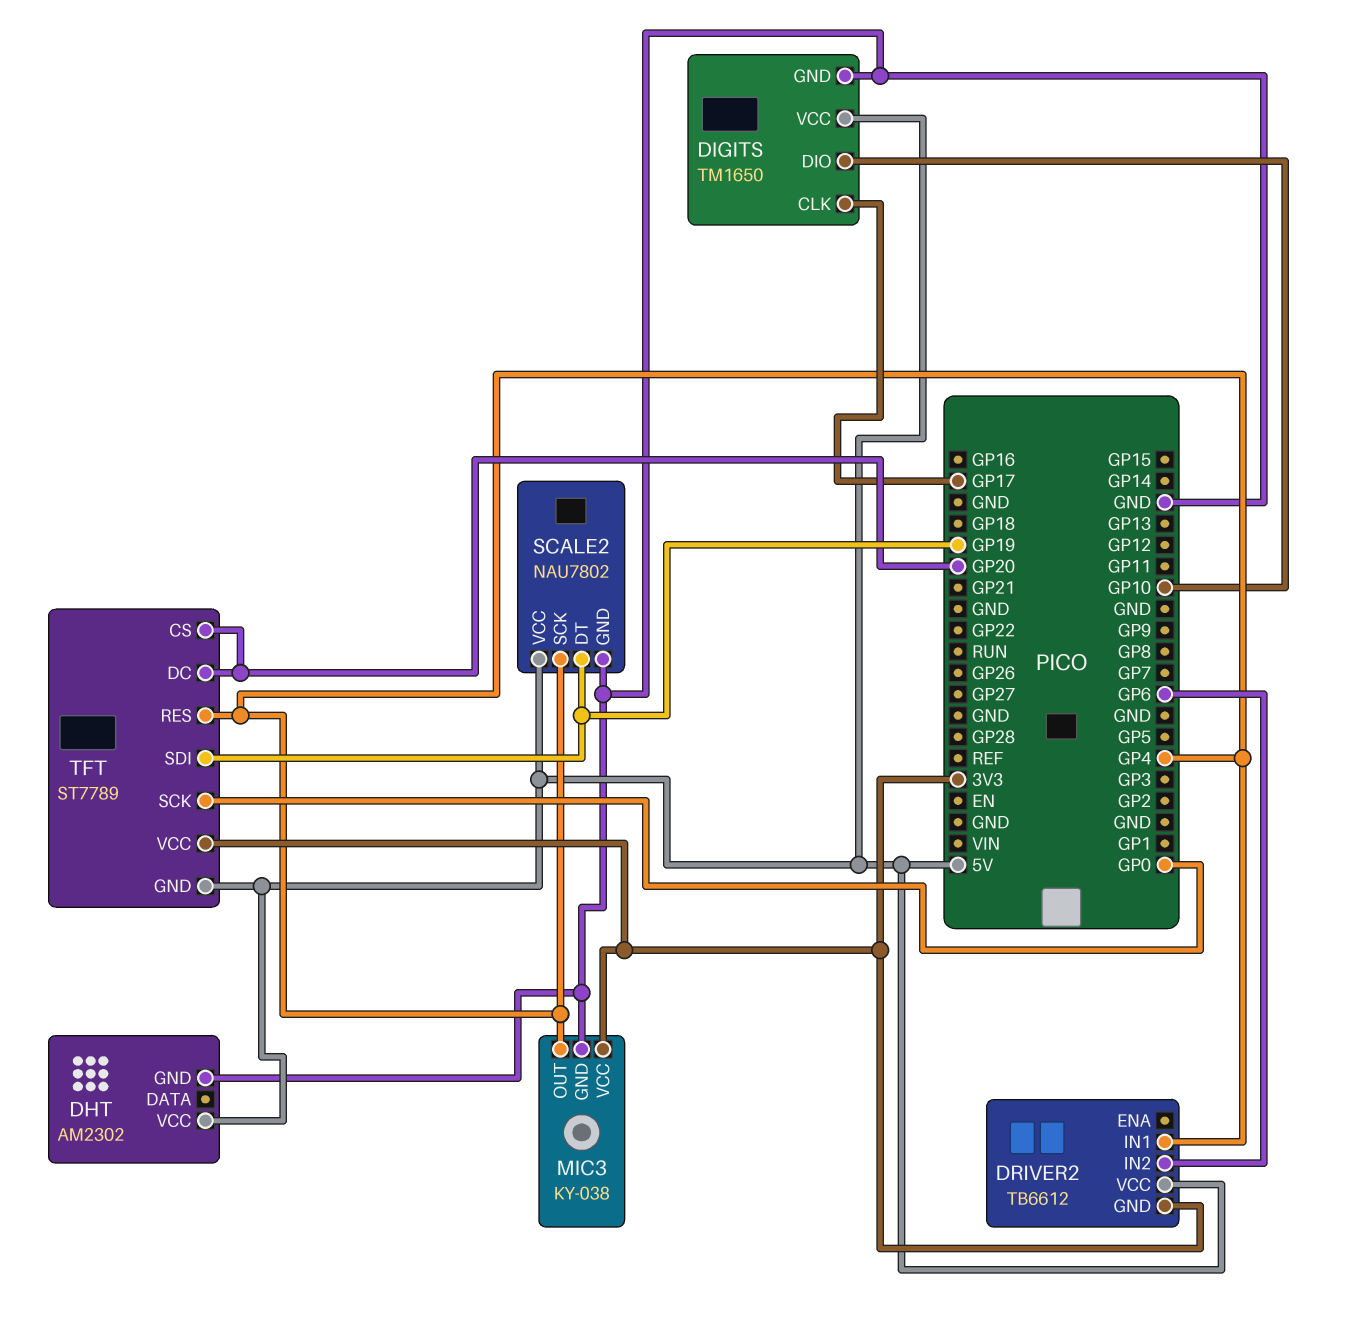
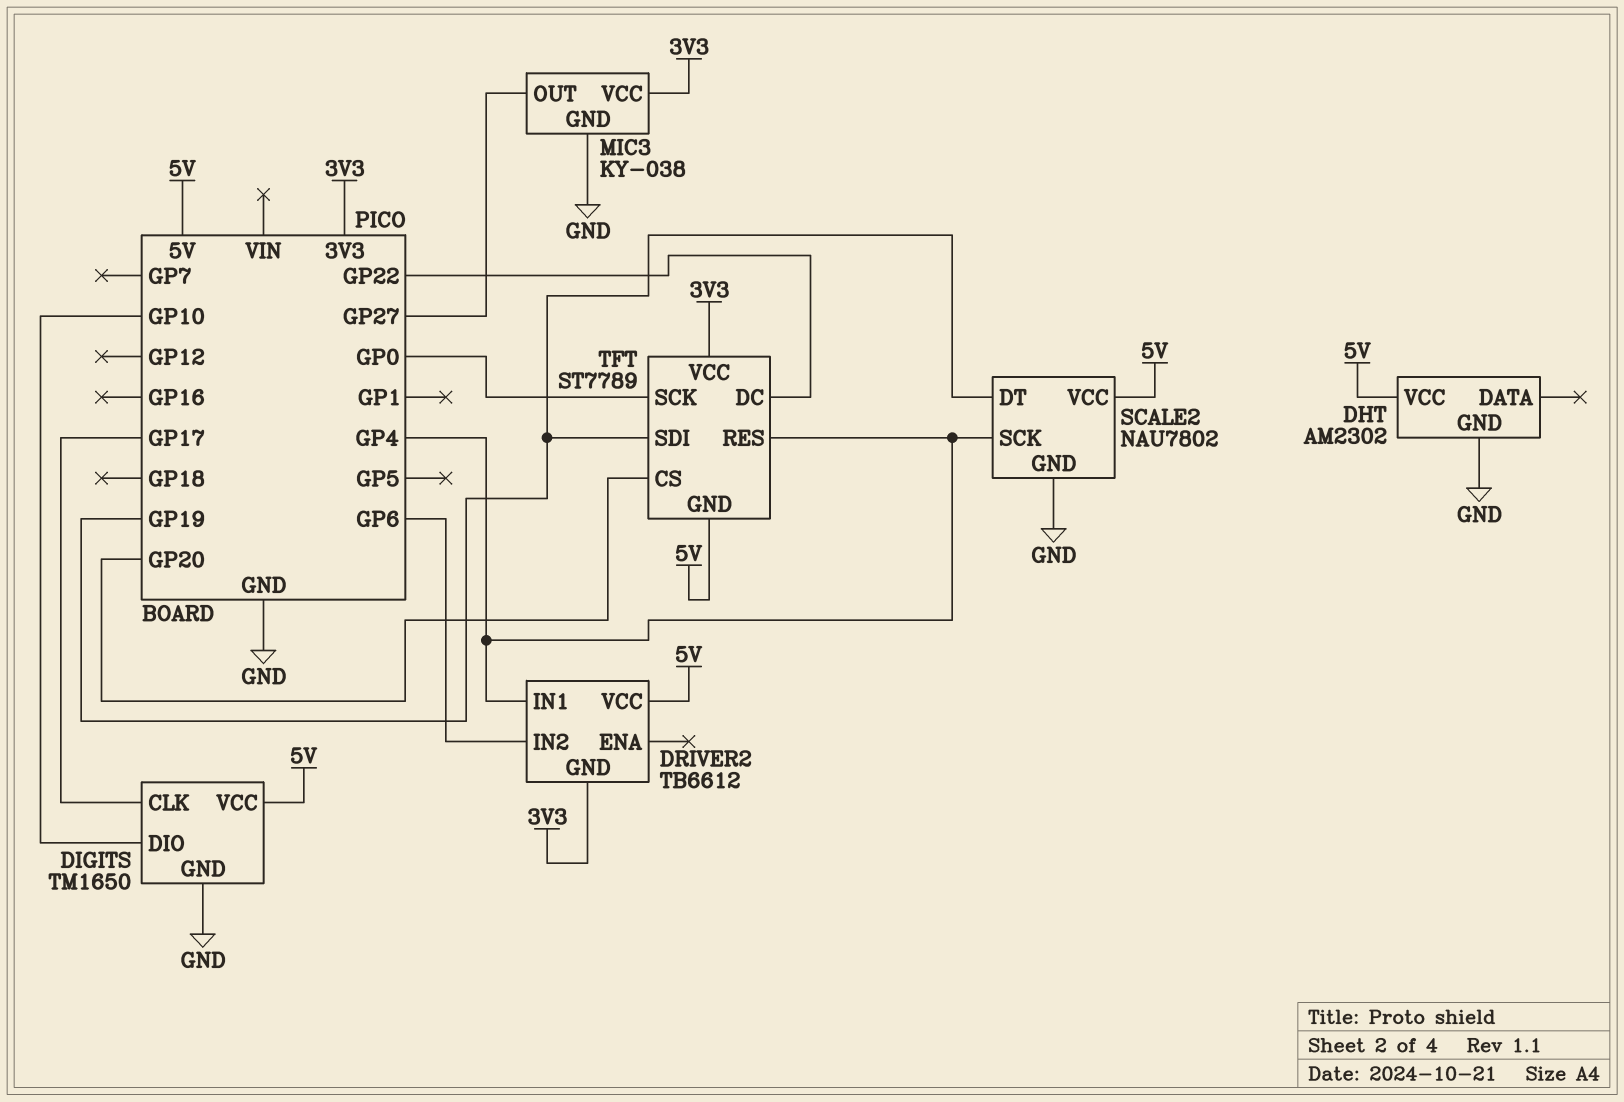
MIC3 pin OUT: GP4 -> GP27
TFT pin DC: GP20 -> GP22

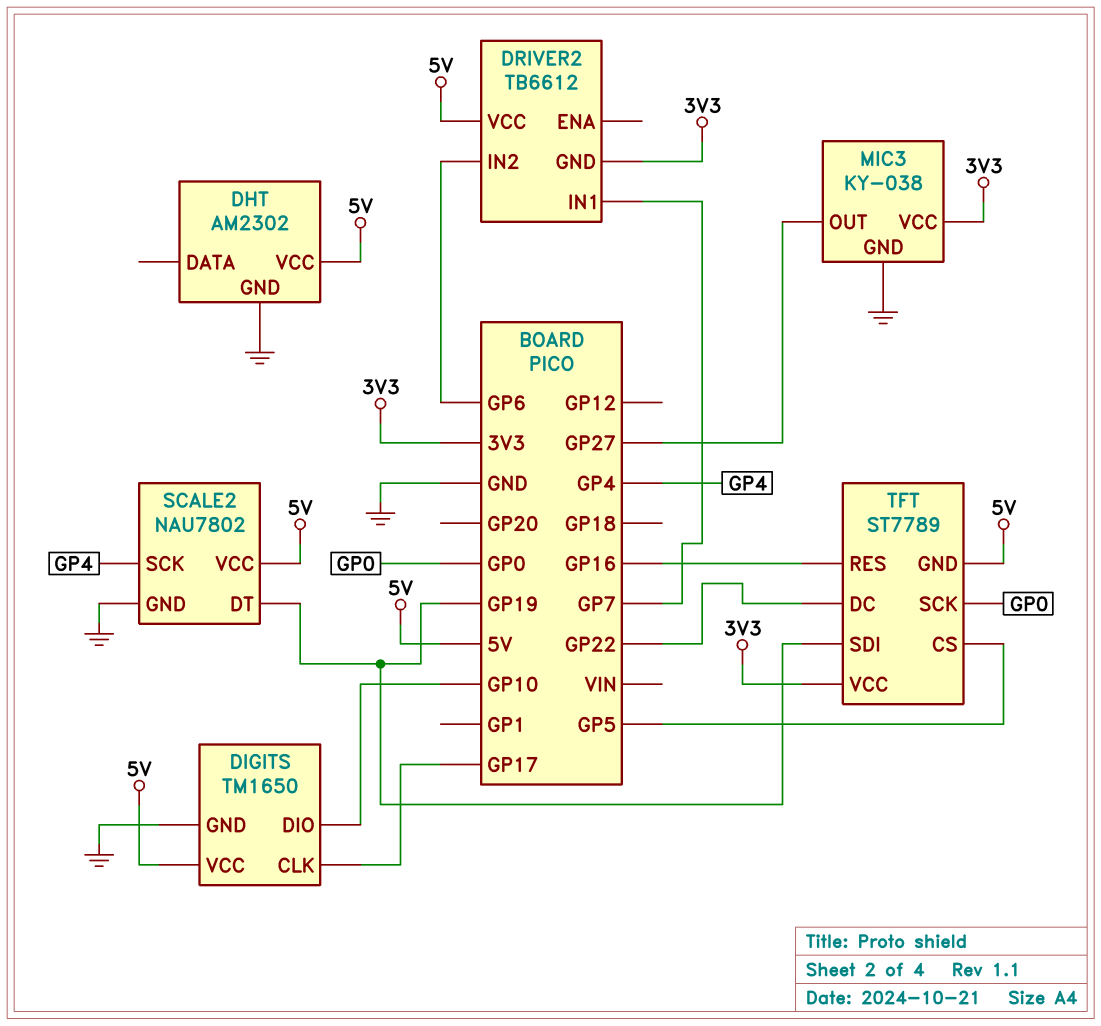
DRIVER2 pin IN1: GP4 -> GP7
TFT pin CS: GP20 -> GP5
TFT pin RES: GP4 -> GP16

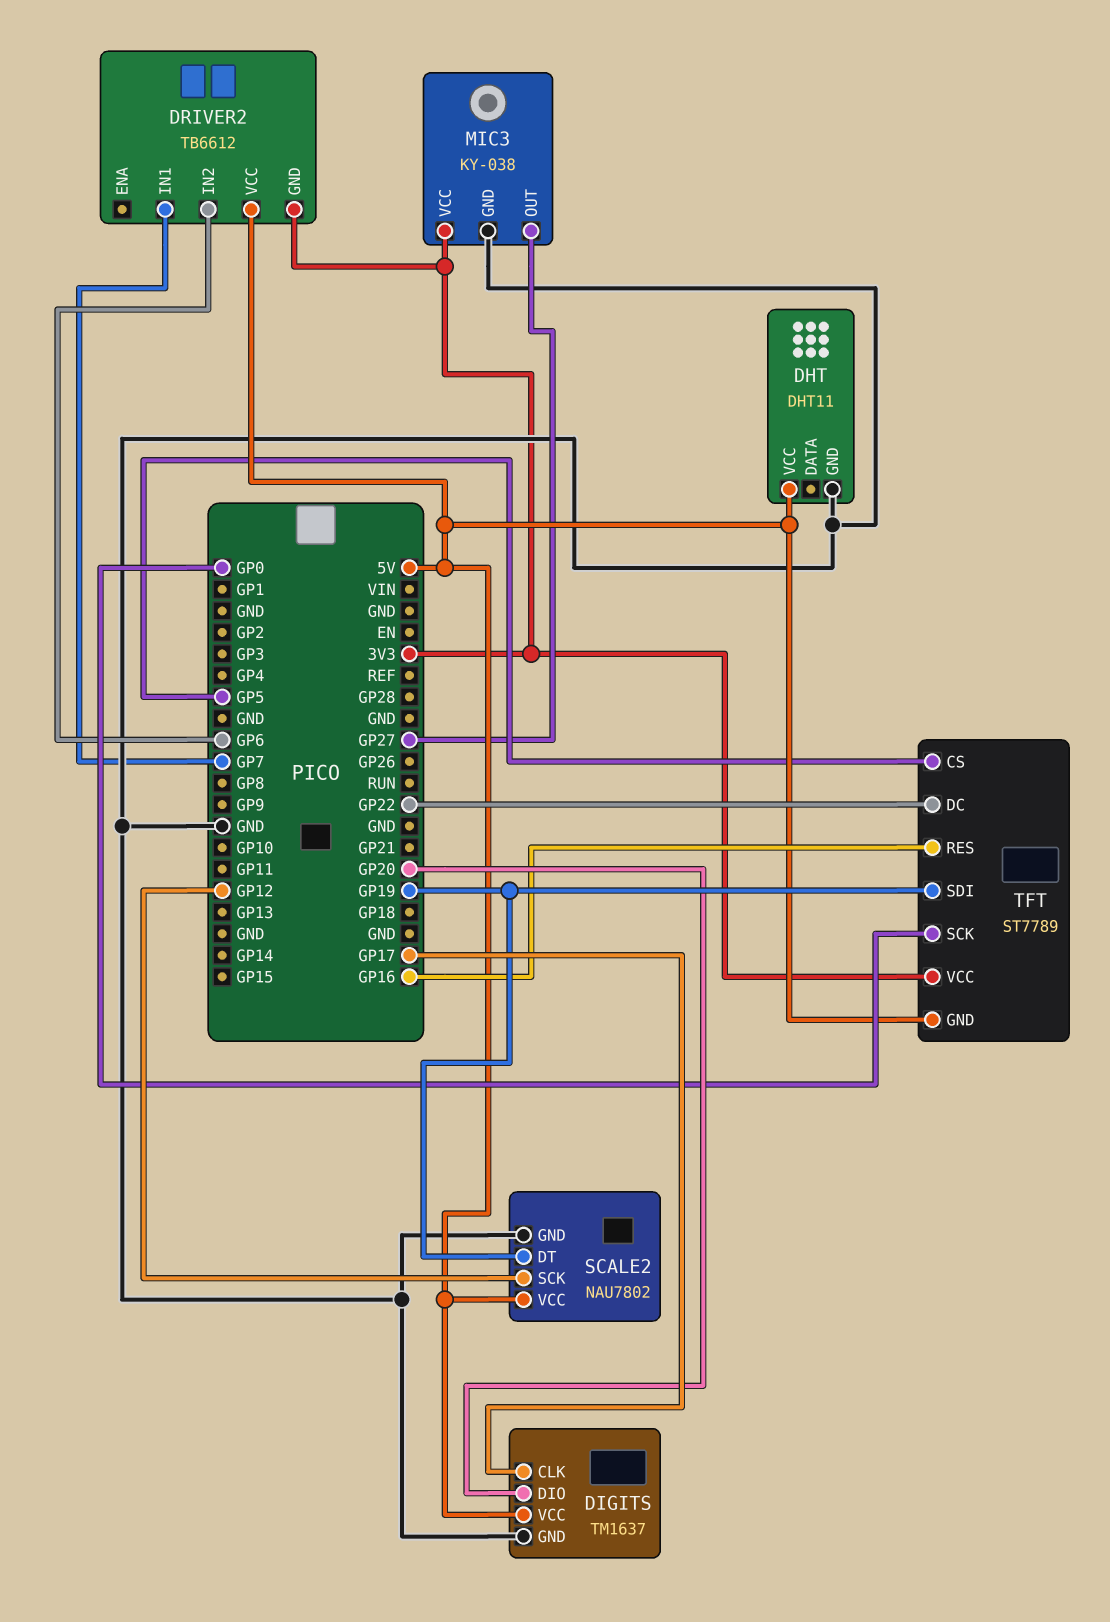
DHT: AM2302 -> DHT11
DIGITS: TM1650 -> TM1637
DIGITS pin DIO: GP10 -> GP20
SCALE2 pin SCK: GP4 -> GP12

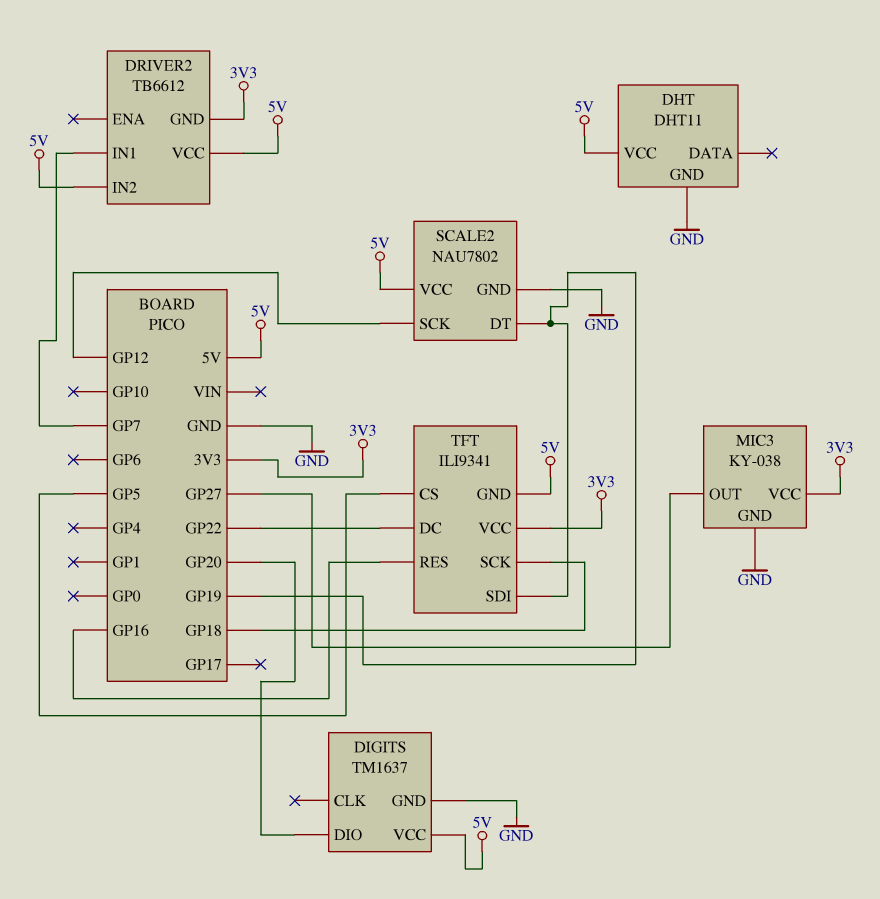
DIGITS pin CLK: GP17 -> none
DRIVER2 pin IN2: GP6 -> 5V
TFT: ST7789 -> ILI9341
TFT pin SCK: GP0 -> GP18

